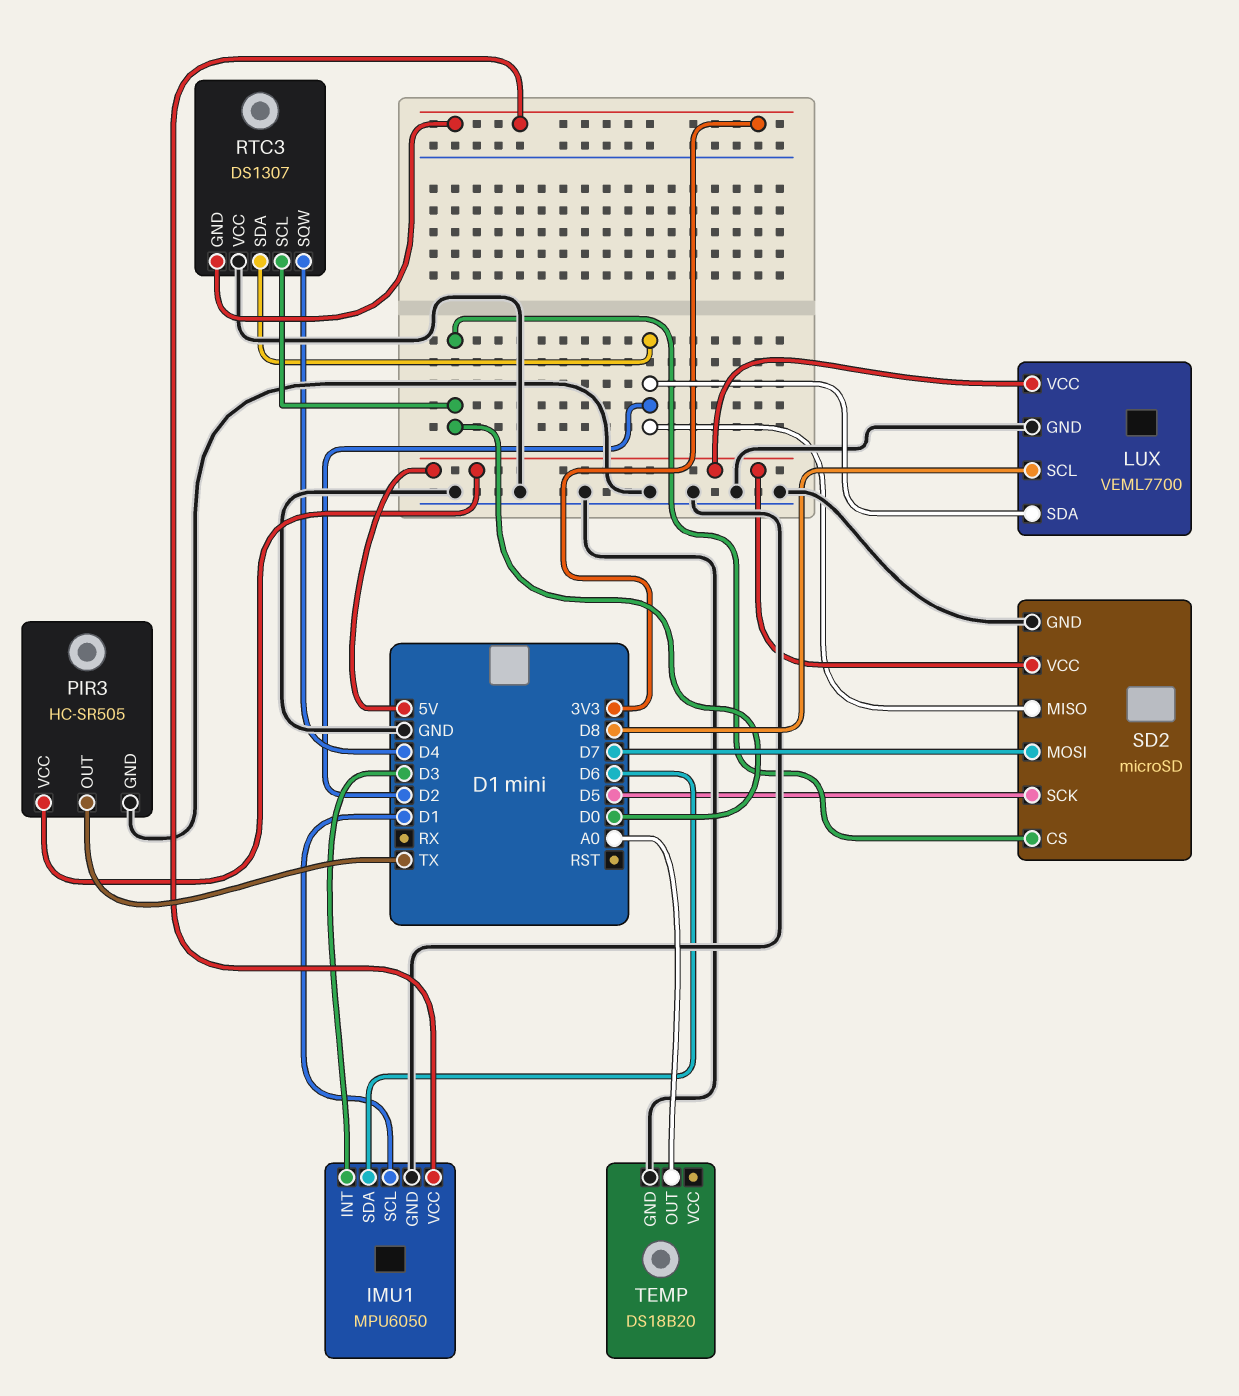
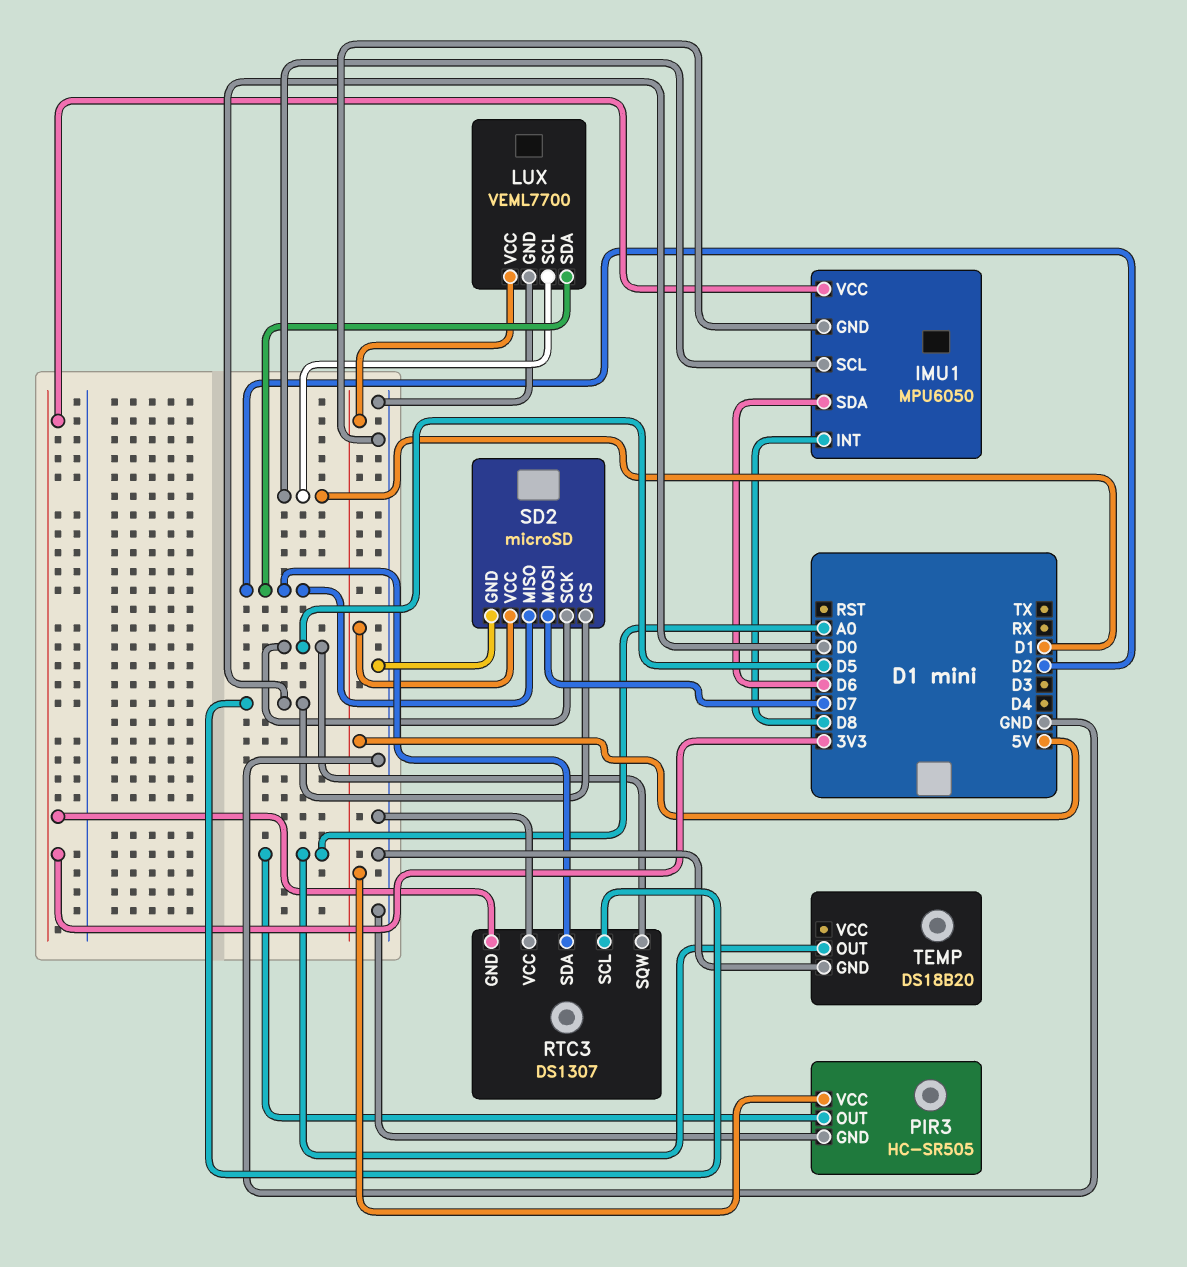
IMU1 pin INT: D3 -> D8
LUX pin SCL: D8 -> D1
PIR3 pin OUT: TX -> A0
RTC3 pin SQW: D4 -> D5

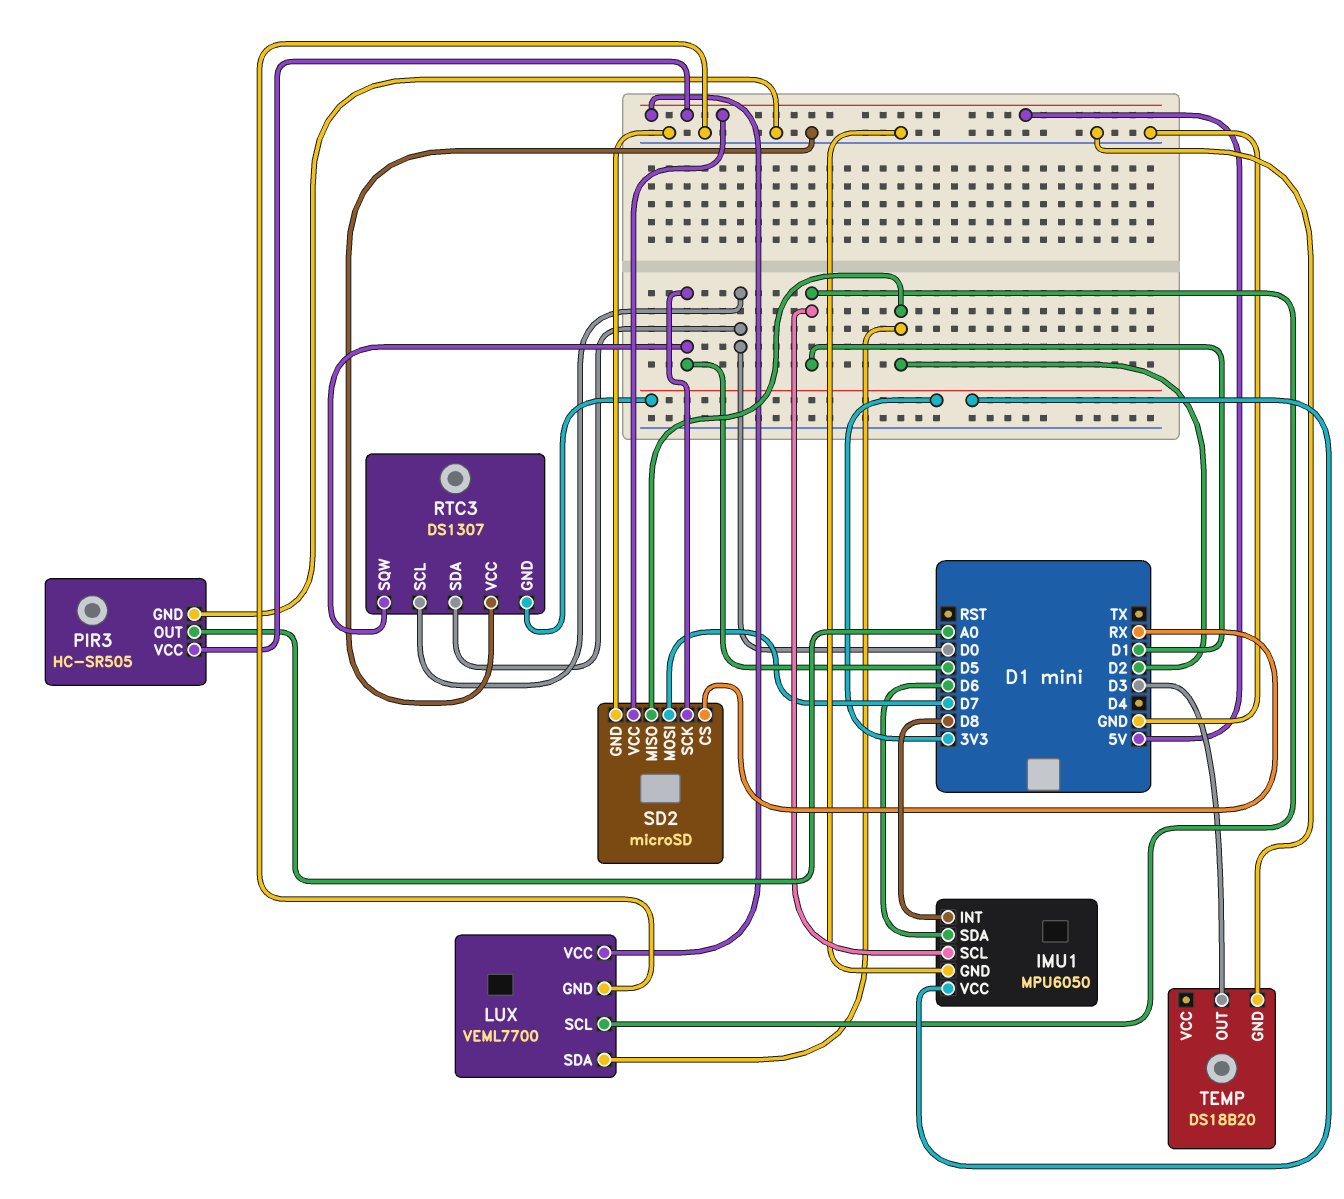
RTC3 pin SDA: D2 -> D0
SD2 pin CS: D0 -> RX
TEMP pin OUT: A0 -> D3

